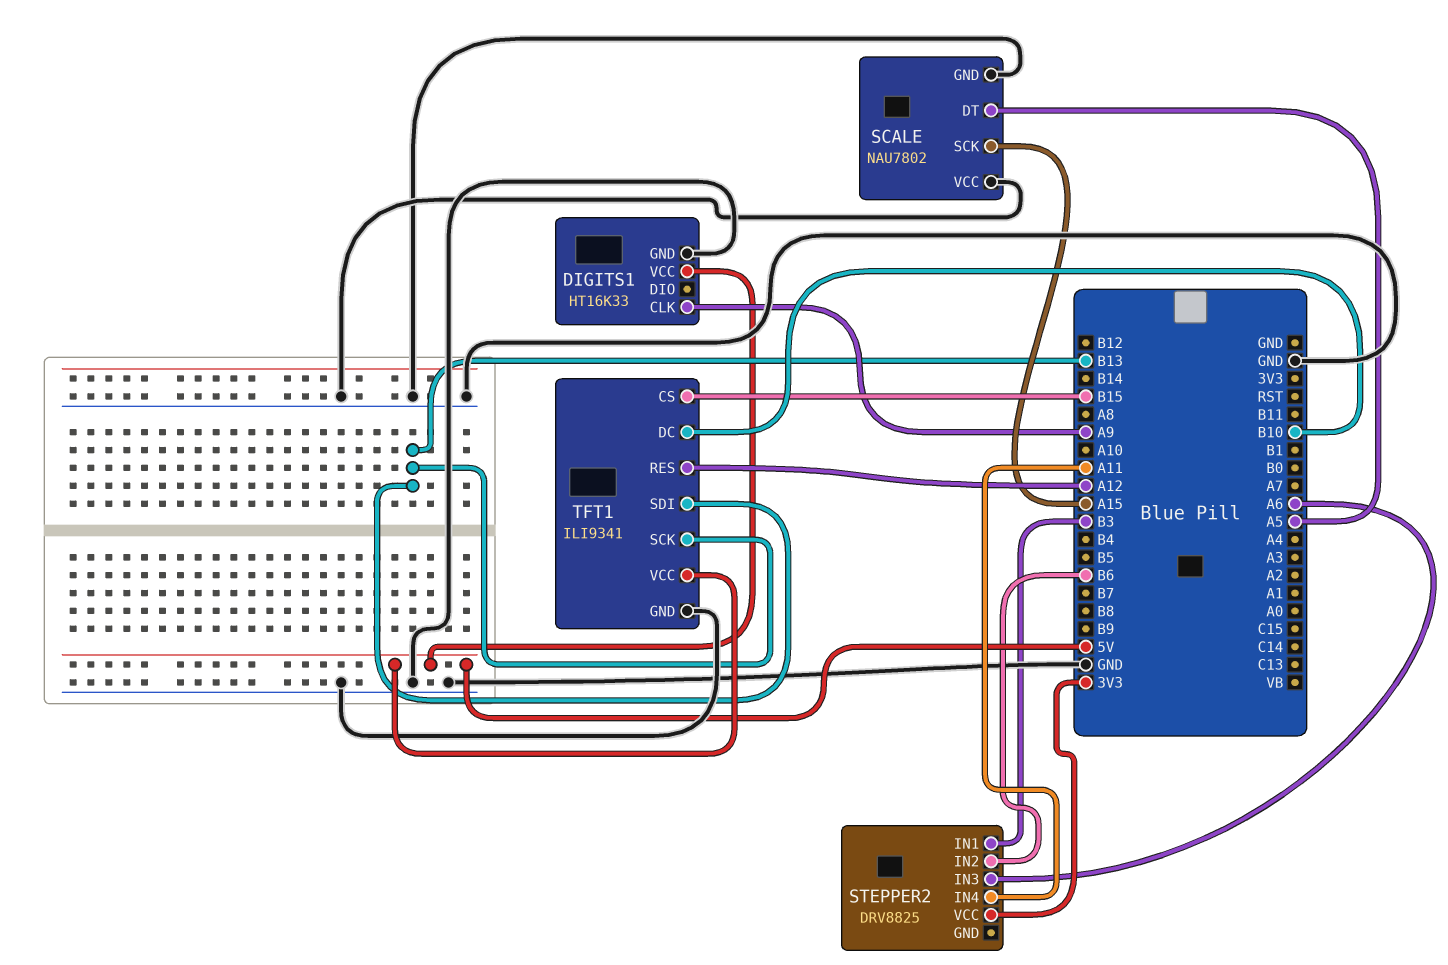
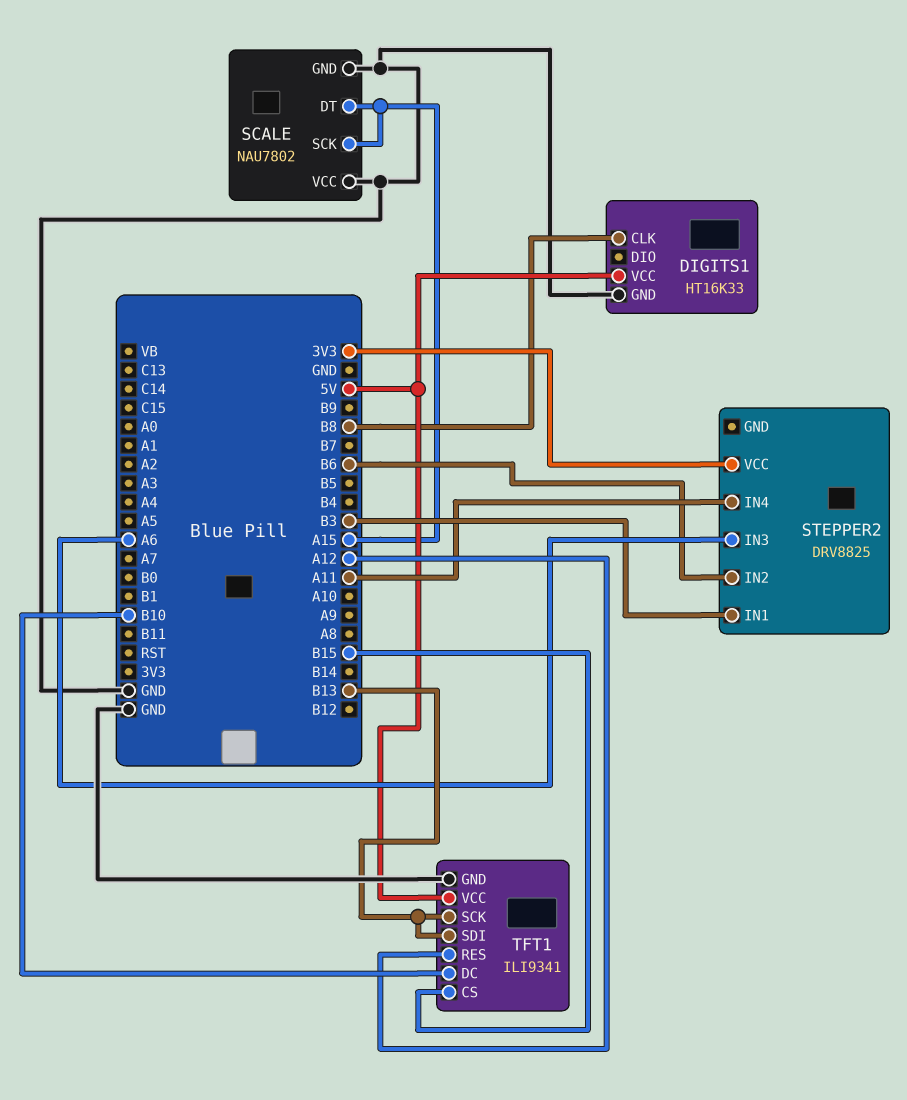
DIGITS1 pin CLK: A9 -> B8
SCALE pin DT: A5 -> A15

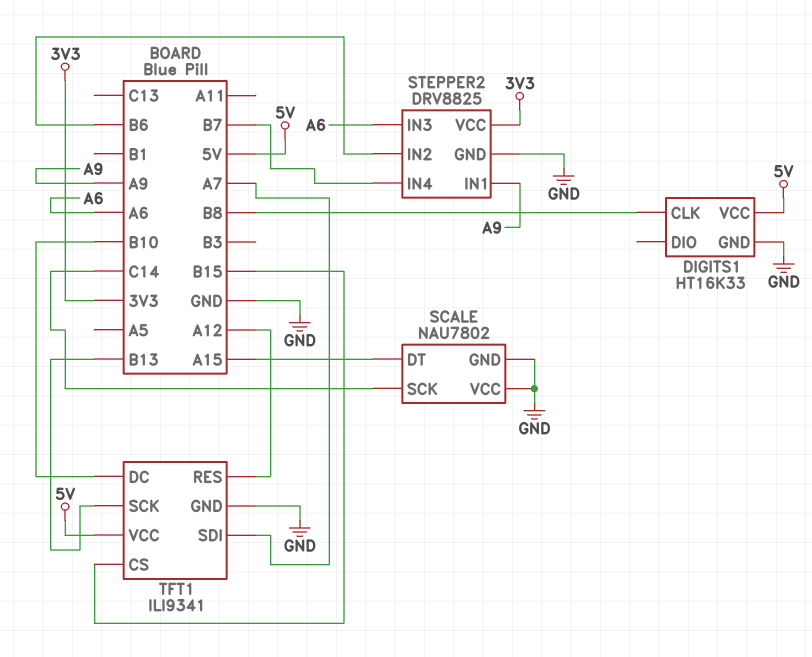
SCALE pin SCK: A15 -> C14
STEPPER2 pin GND: none -> GND
STEPPER2 pin IN1: B3 -> A9
STEPPER2 pin IN4: A11 -> B7
TFT1 pin SDI: B13 -> A7

